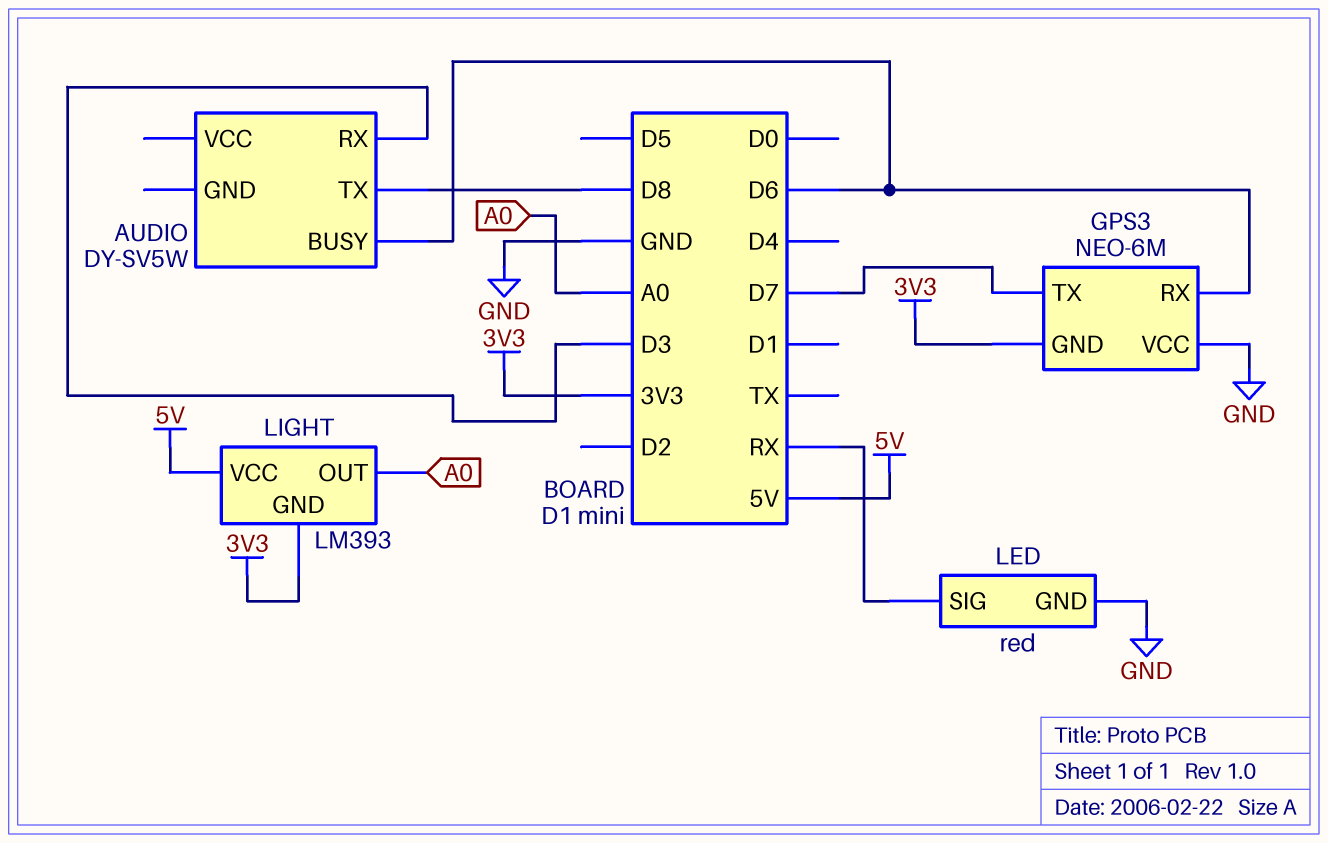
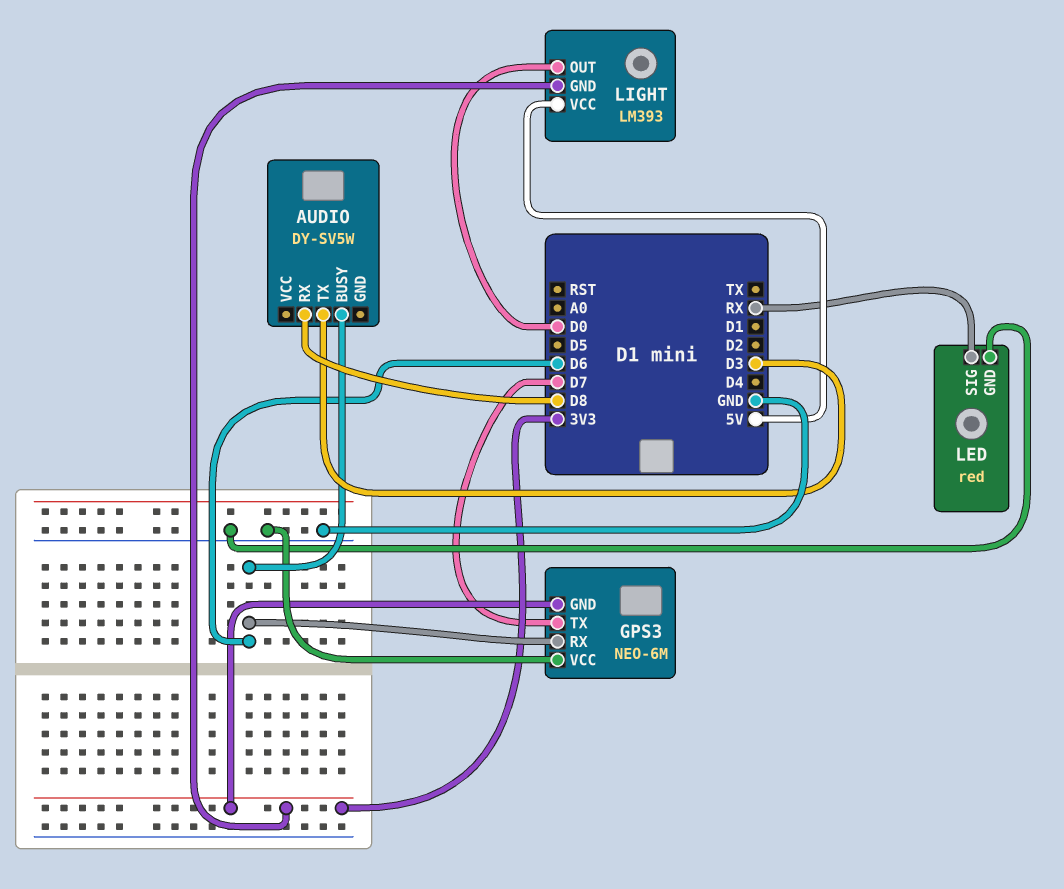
AUDIO pin RX: D3 -> D8
AUDIO pin TX: D8 -> D3
LIGHT pin OUT: A0 -> D0

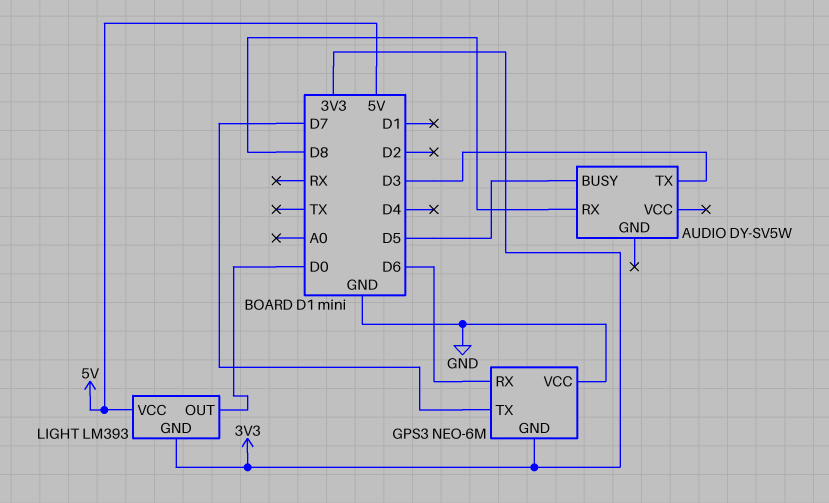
AUDIO pin BUSY: D6 -> D5
LED: red -> none
LED pin GND: GND -> none
LED pin SIG: RX -> none

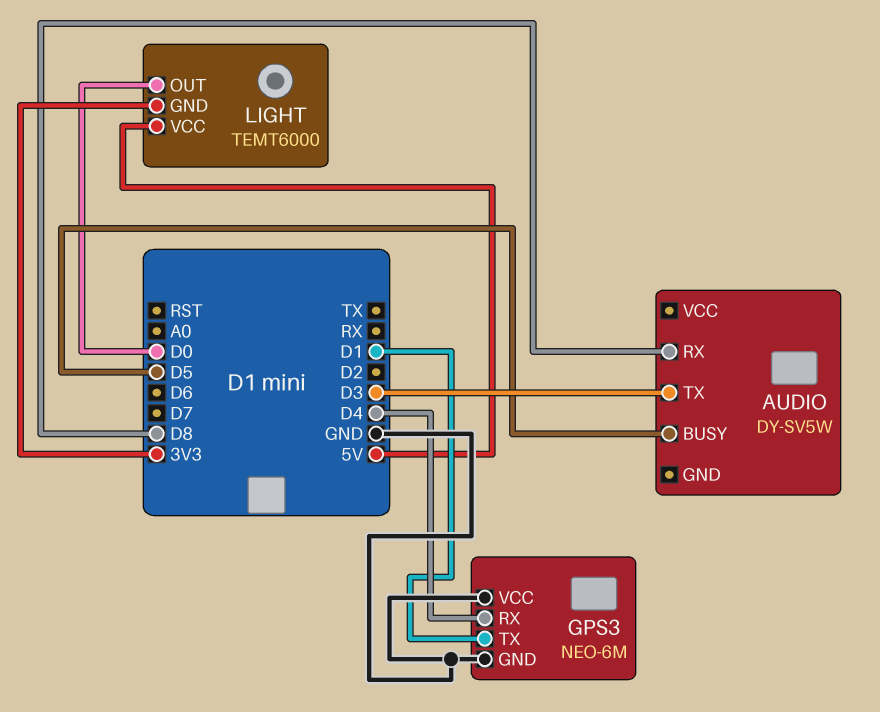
GPS3 pin GND: 3V3 -> GND
GPS3 pin RX: D6 -> D4
GPS3 pin TX: D7 -> D1
LIGHT: LM393 -> TEMT6000

